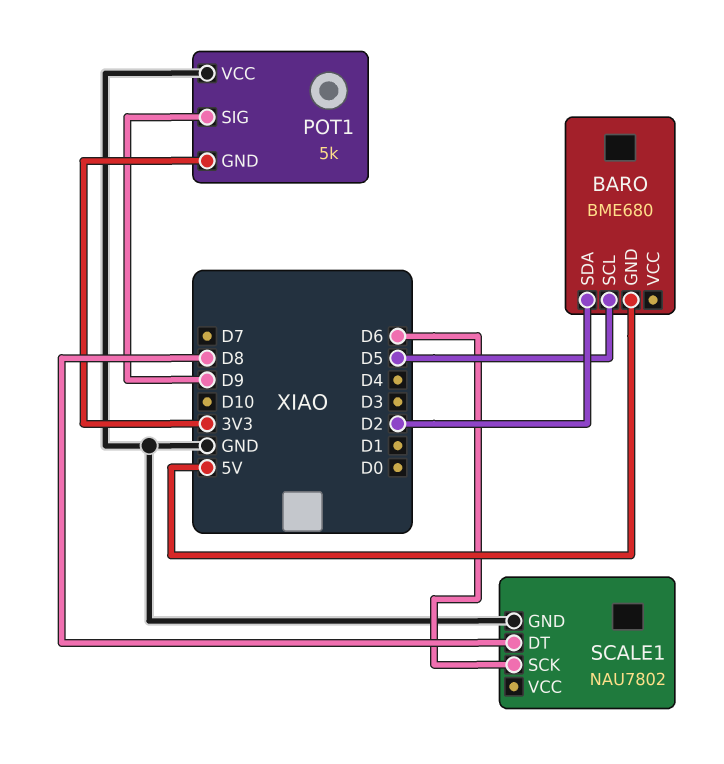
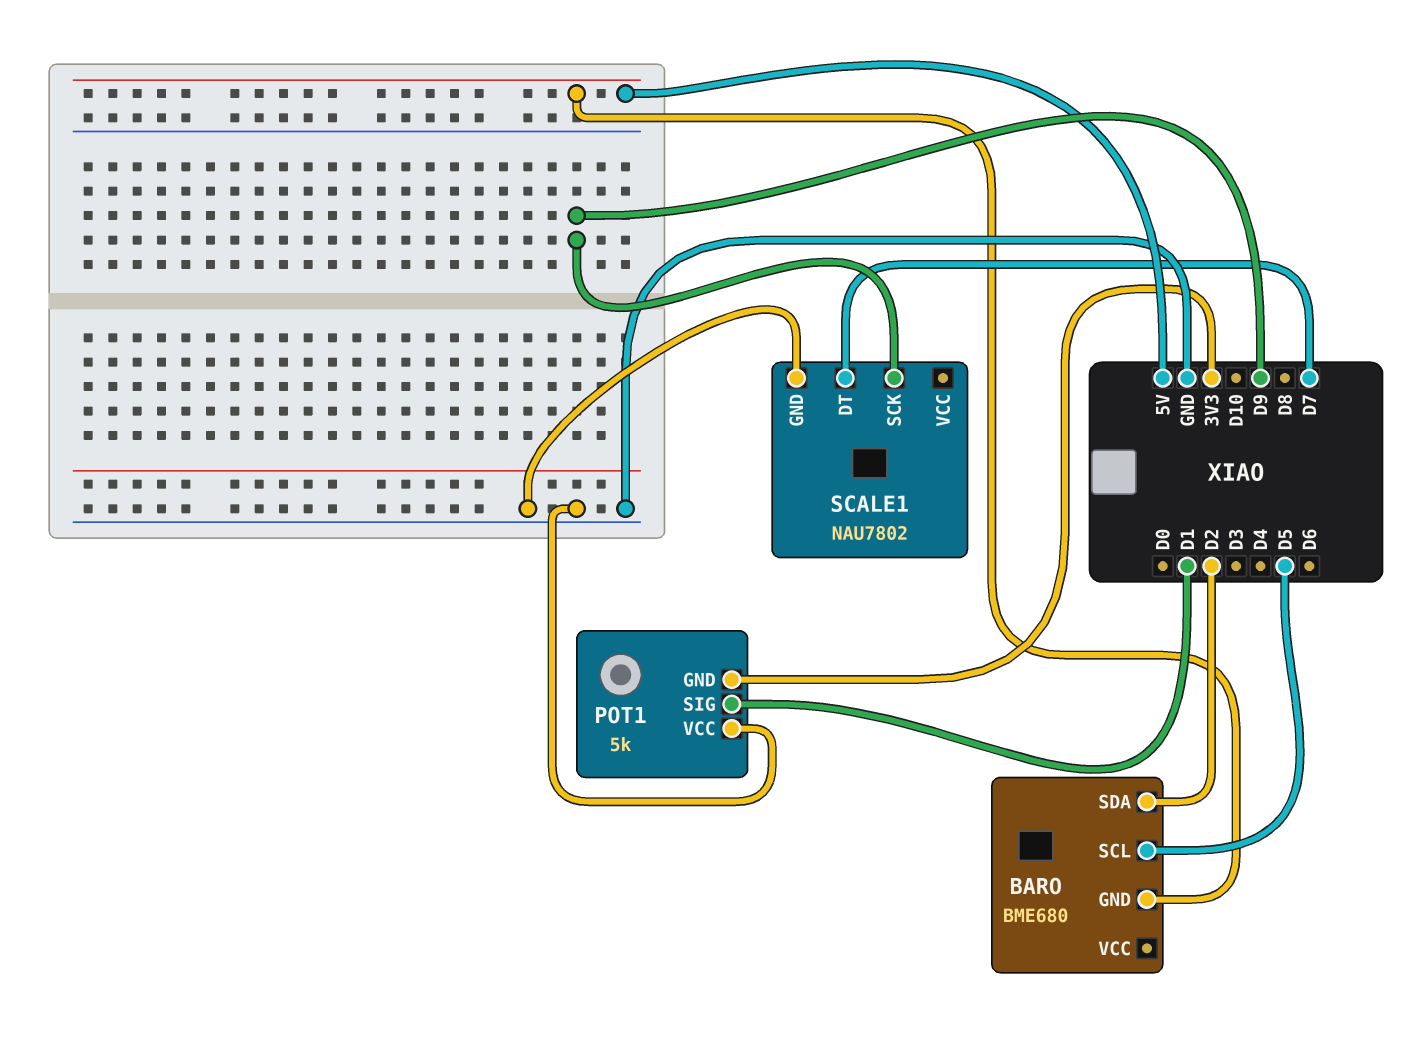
POT1 pin SIG: D9 -> D1
SCALE1 pin DT: D8 -> D7
SCALE1 pin SCK: D6 -> D9

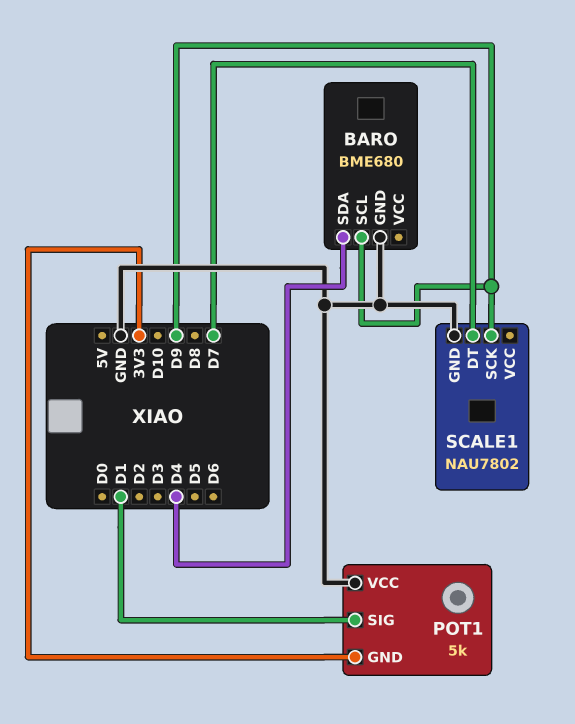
BARO pin GND: 5V -> GND
BARO pin SCL: D5 -> D9
BARO pin SDA: D2 -> D4

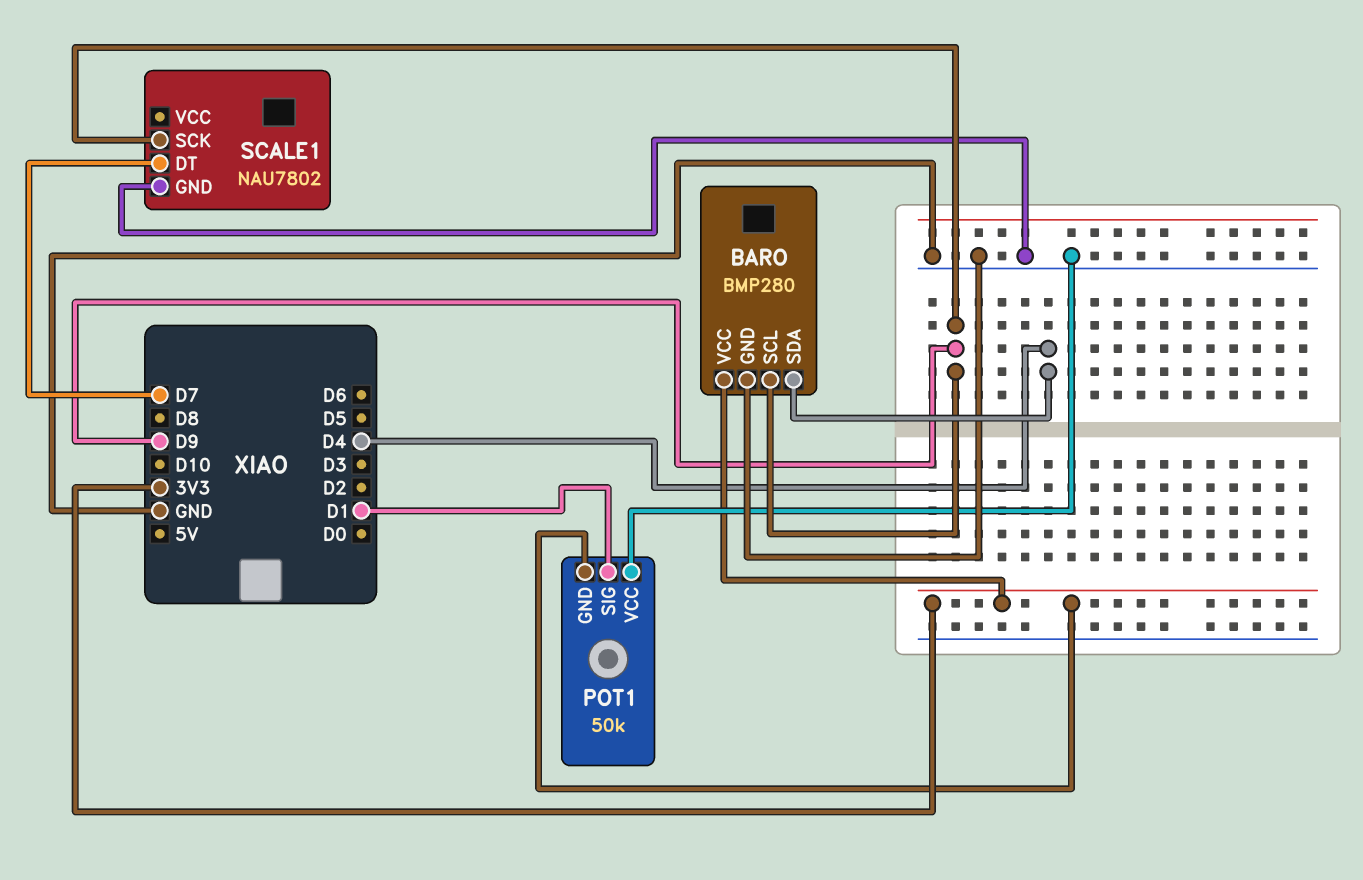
BARO: BME680 -> BMP280
BARO pin VCC: none -> 3V3
POT1: 5k -> 50k

